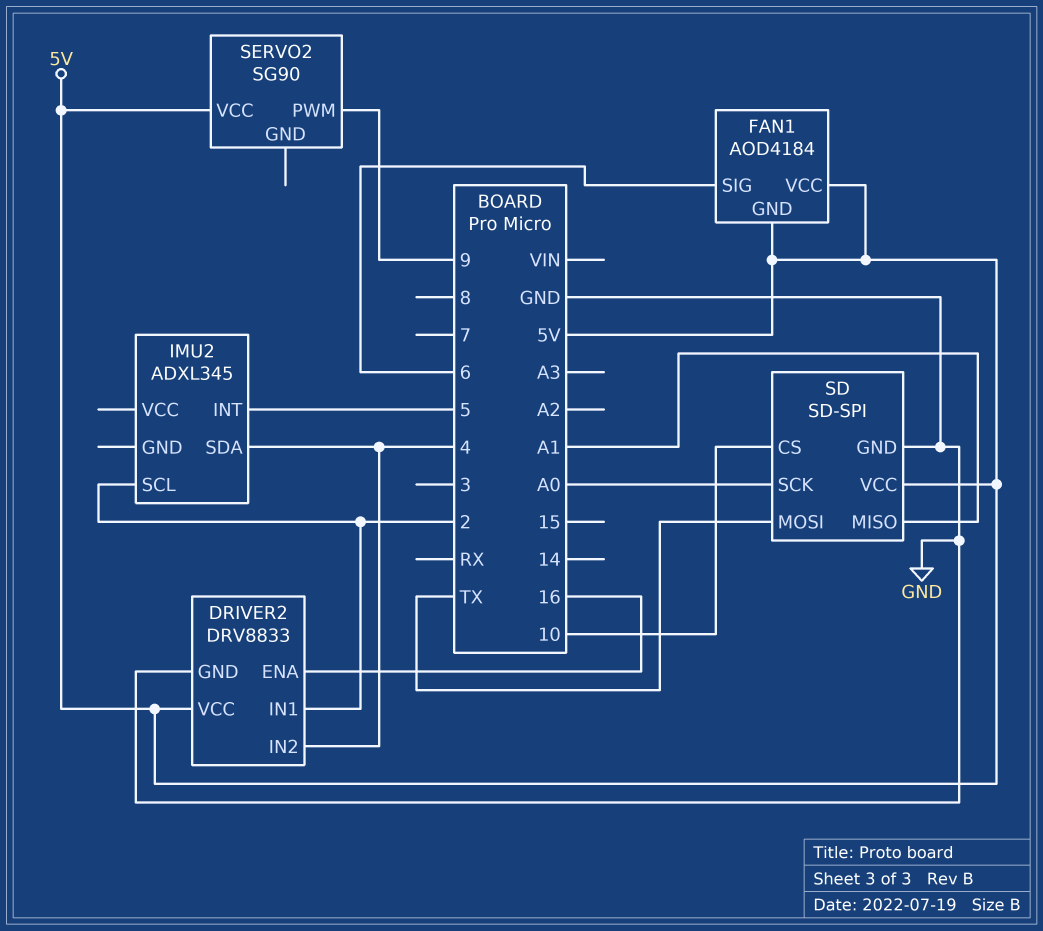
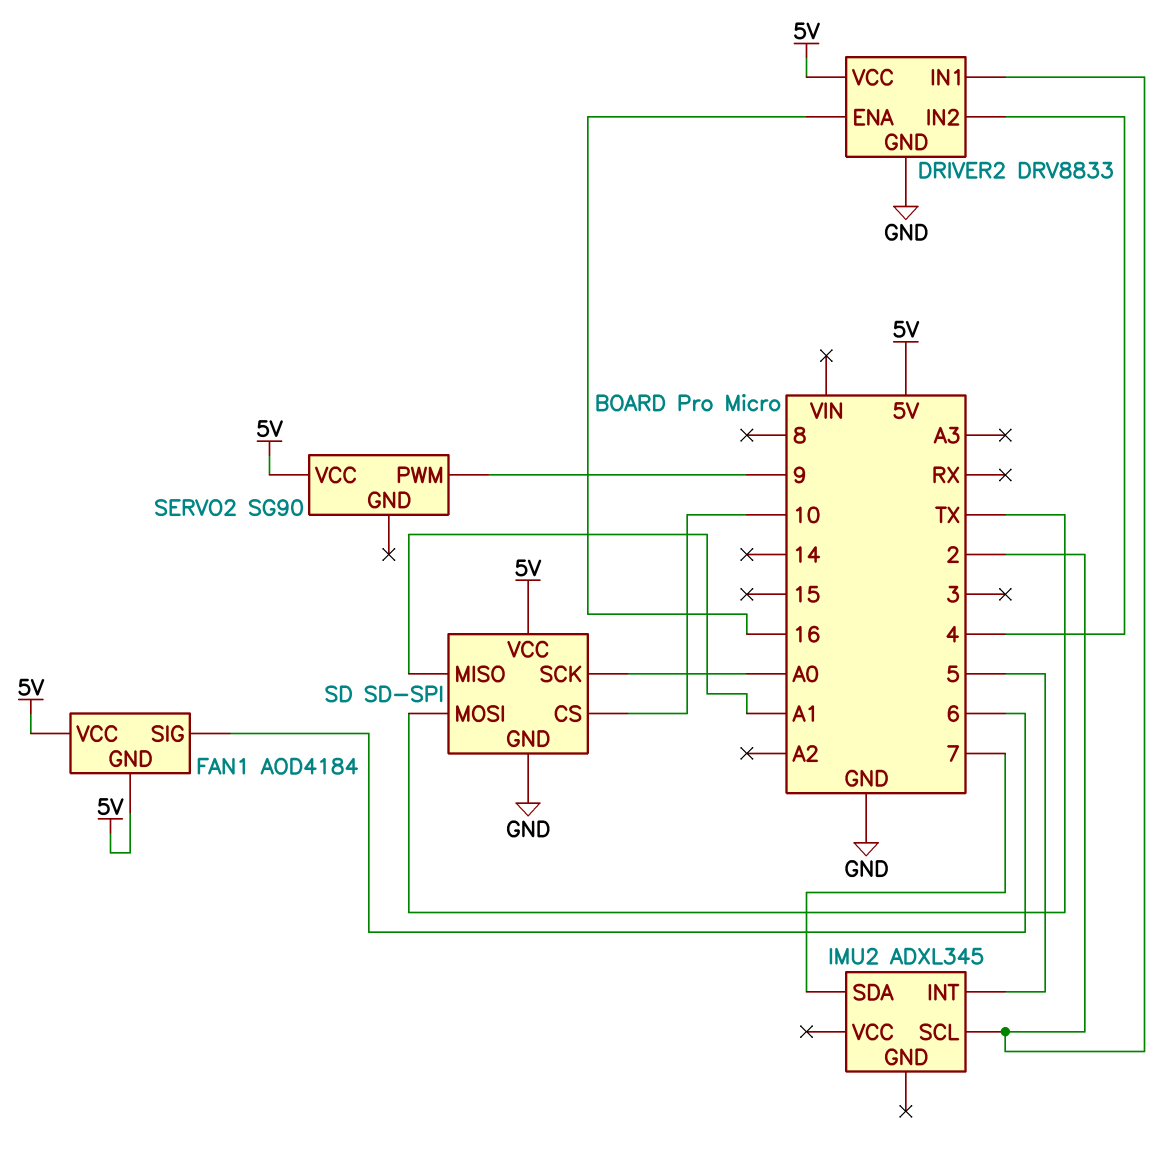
IMU2 pin SDA: 4 -> 7

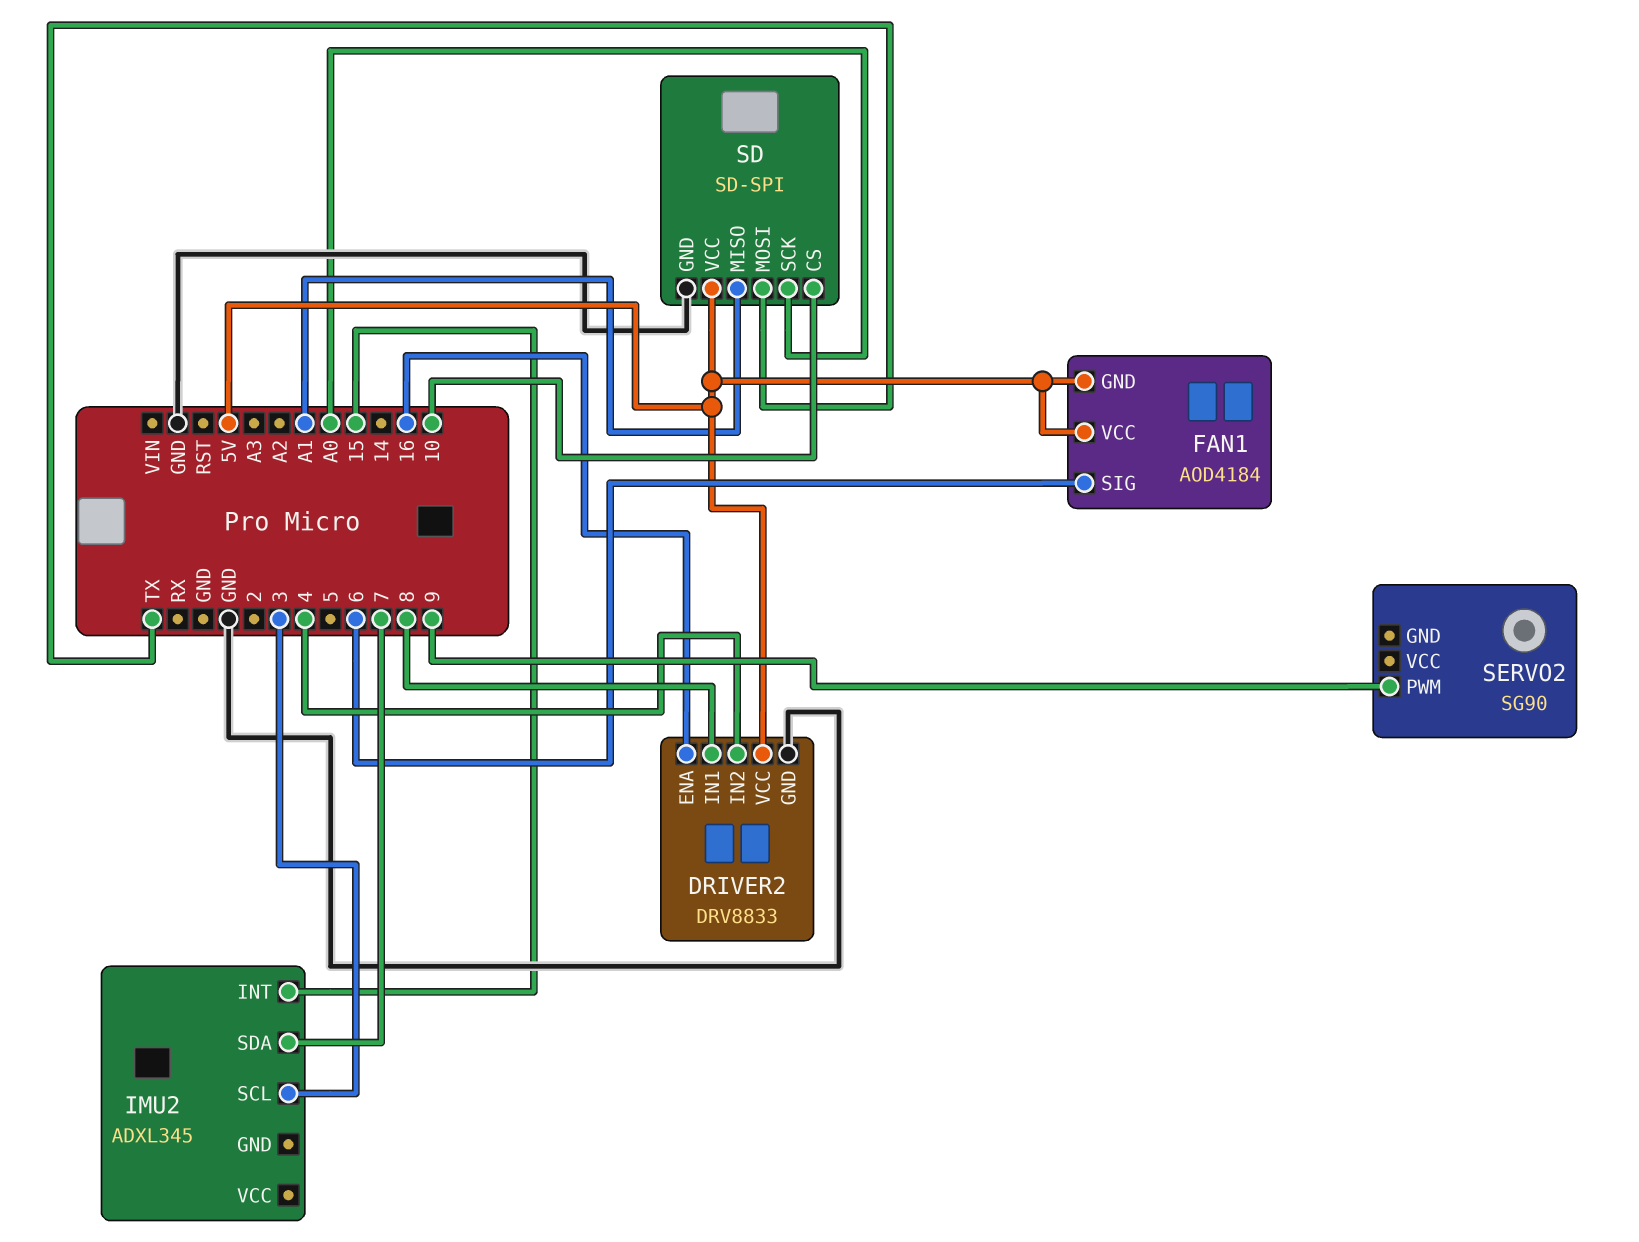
DRIVER2 pin IN1: 2 -> 8
IMU2 pin INT: 5 -> 15
IMU2 pin SCL: 2 -> 3
SERVO2 pin VCC: 5V -> none

